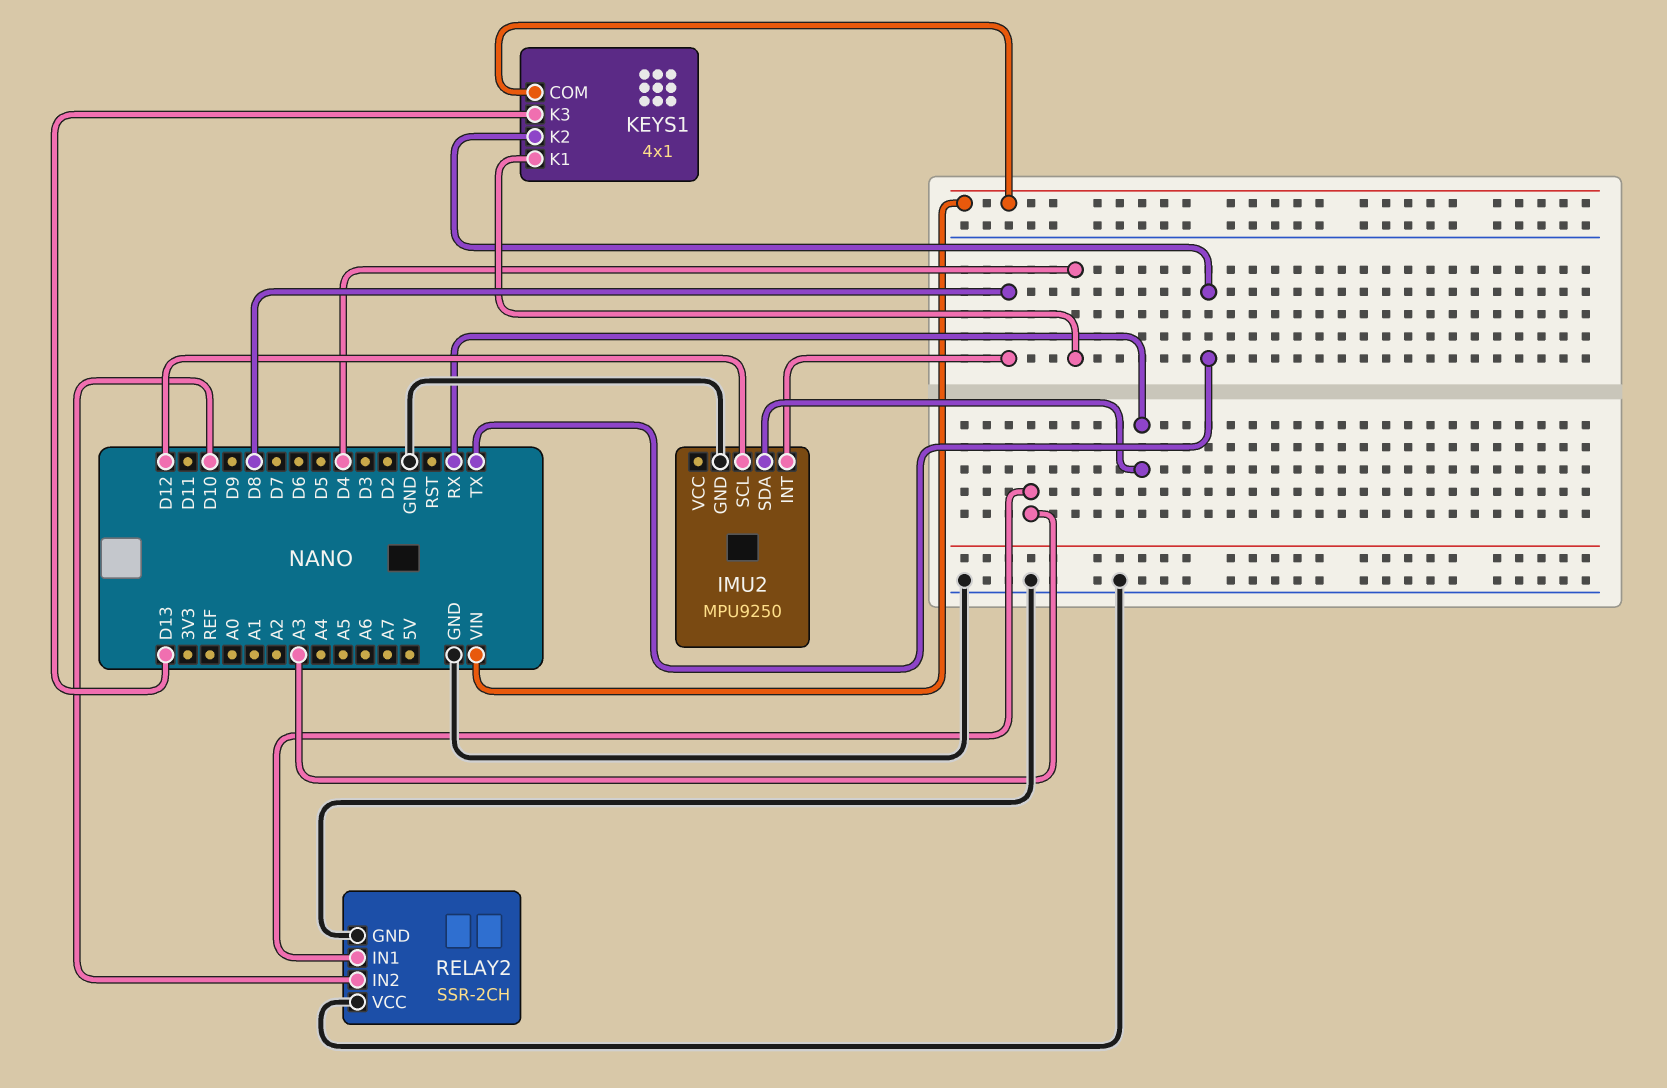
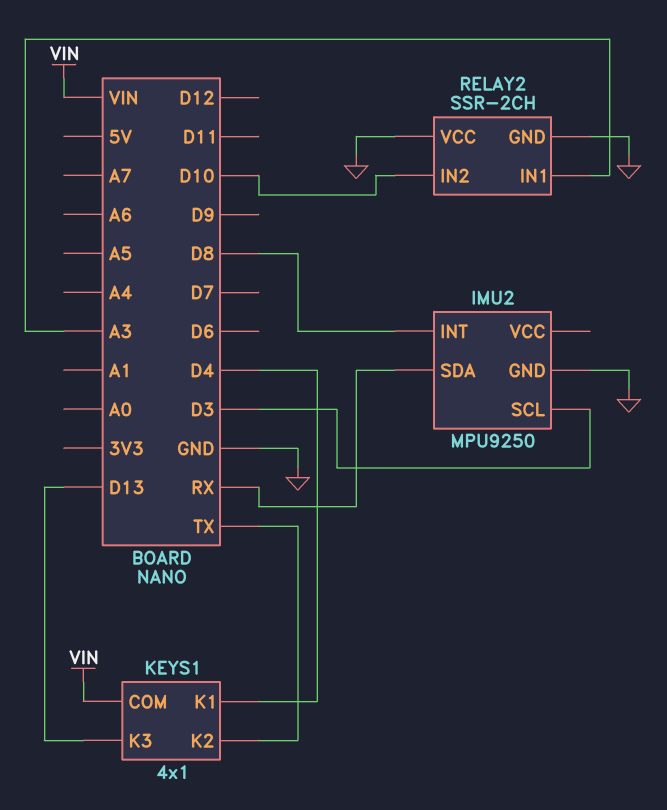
IMU2 pin SCL: D12 -> D3

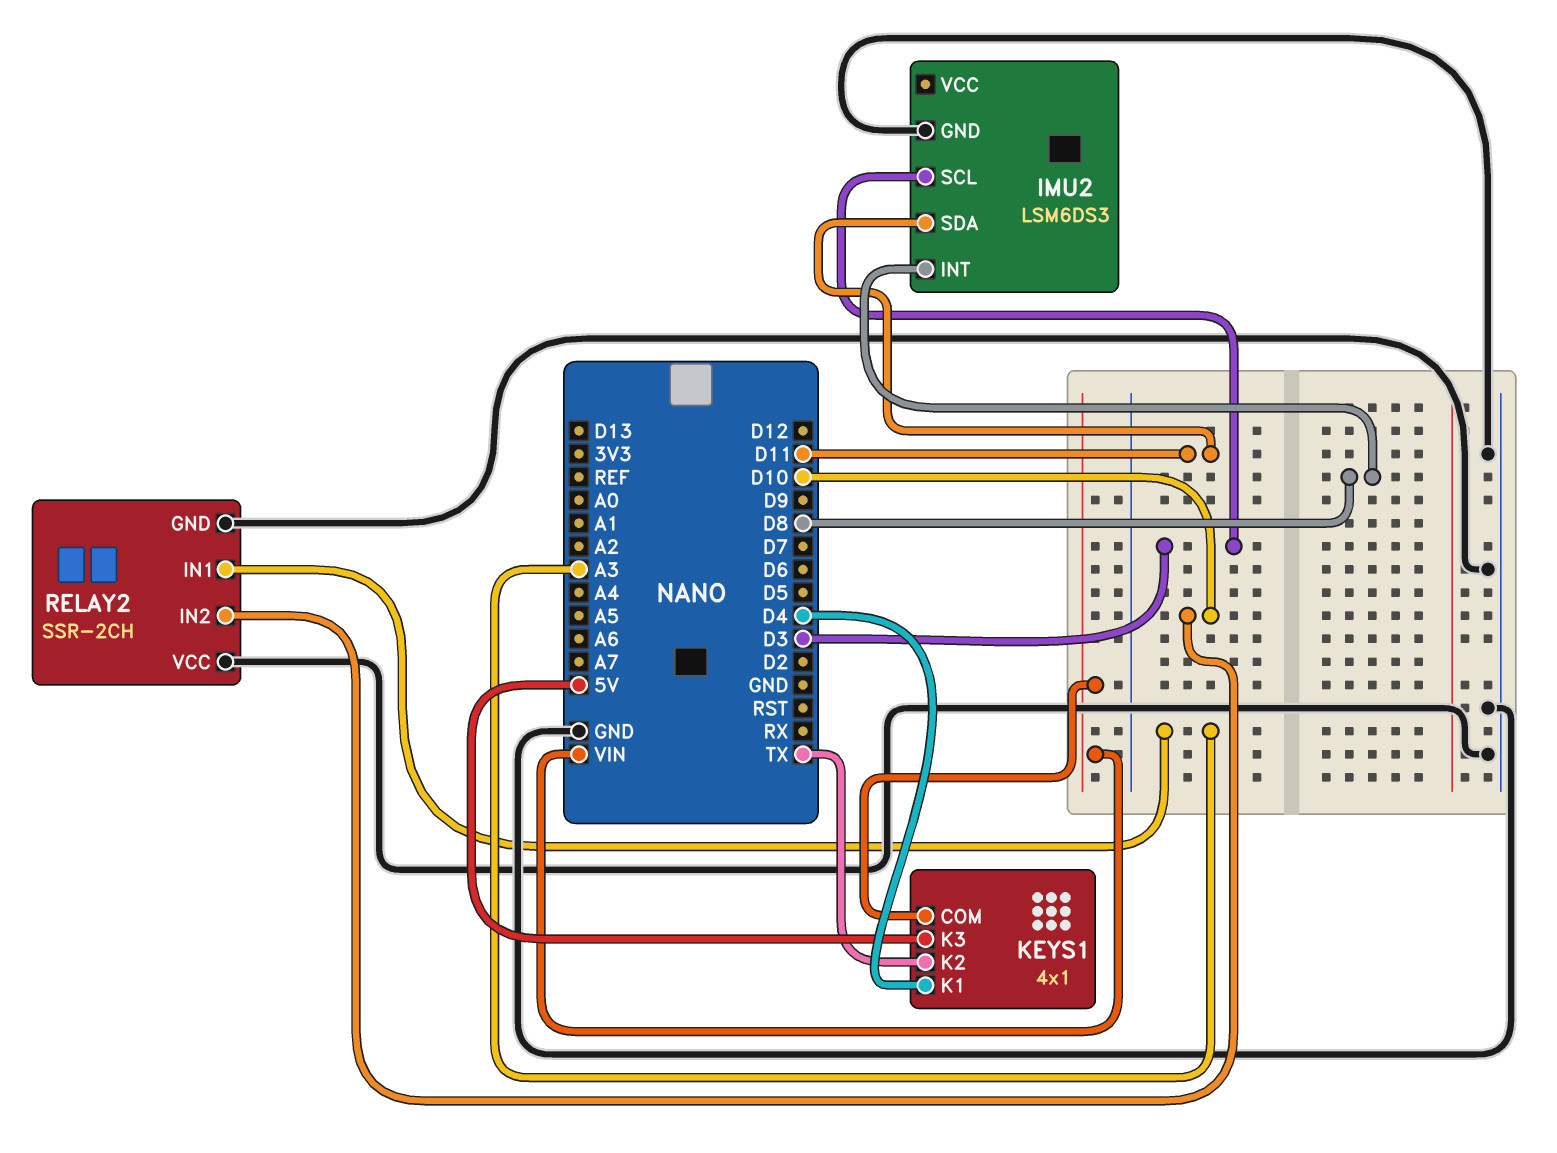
IMU2: MPU9250 -> LSM6DS3
IMU2 pin SDA: RX -> D11
KEYS1 pin K3: D13 -> 5V

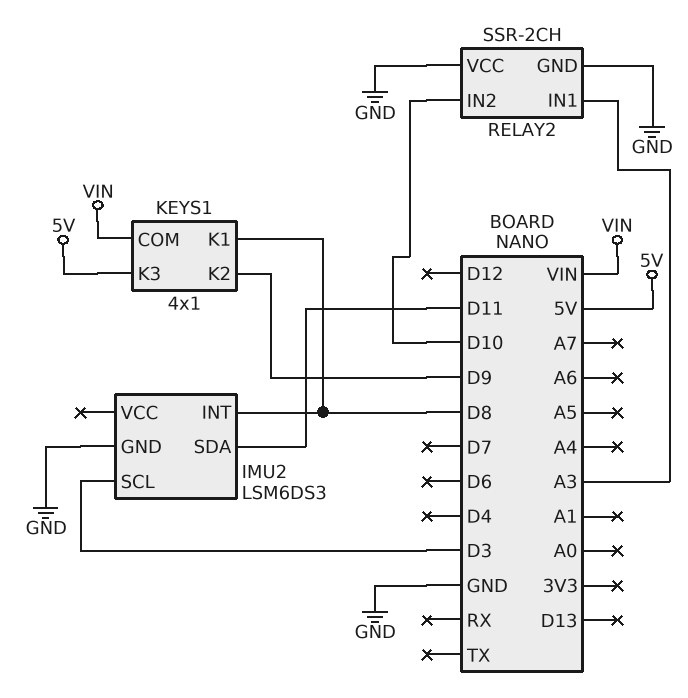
KEYS1 pin K1: D4 -> D8
KEYS1 pin K2: TX -> D9

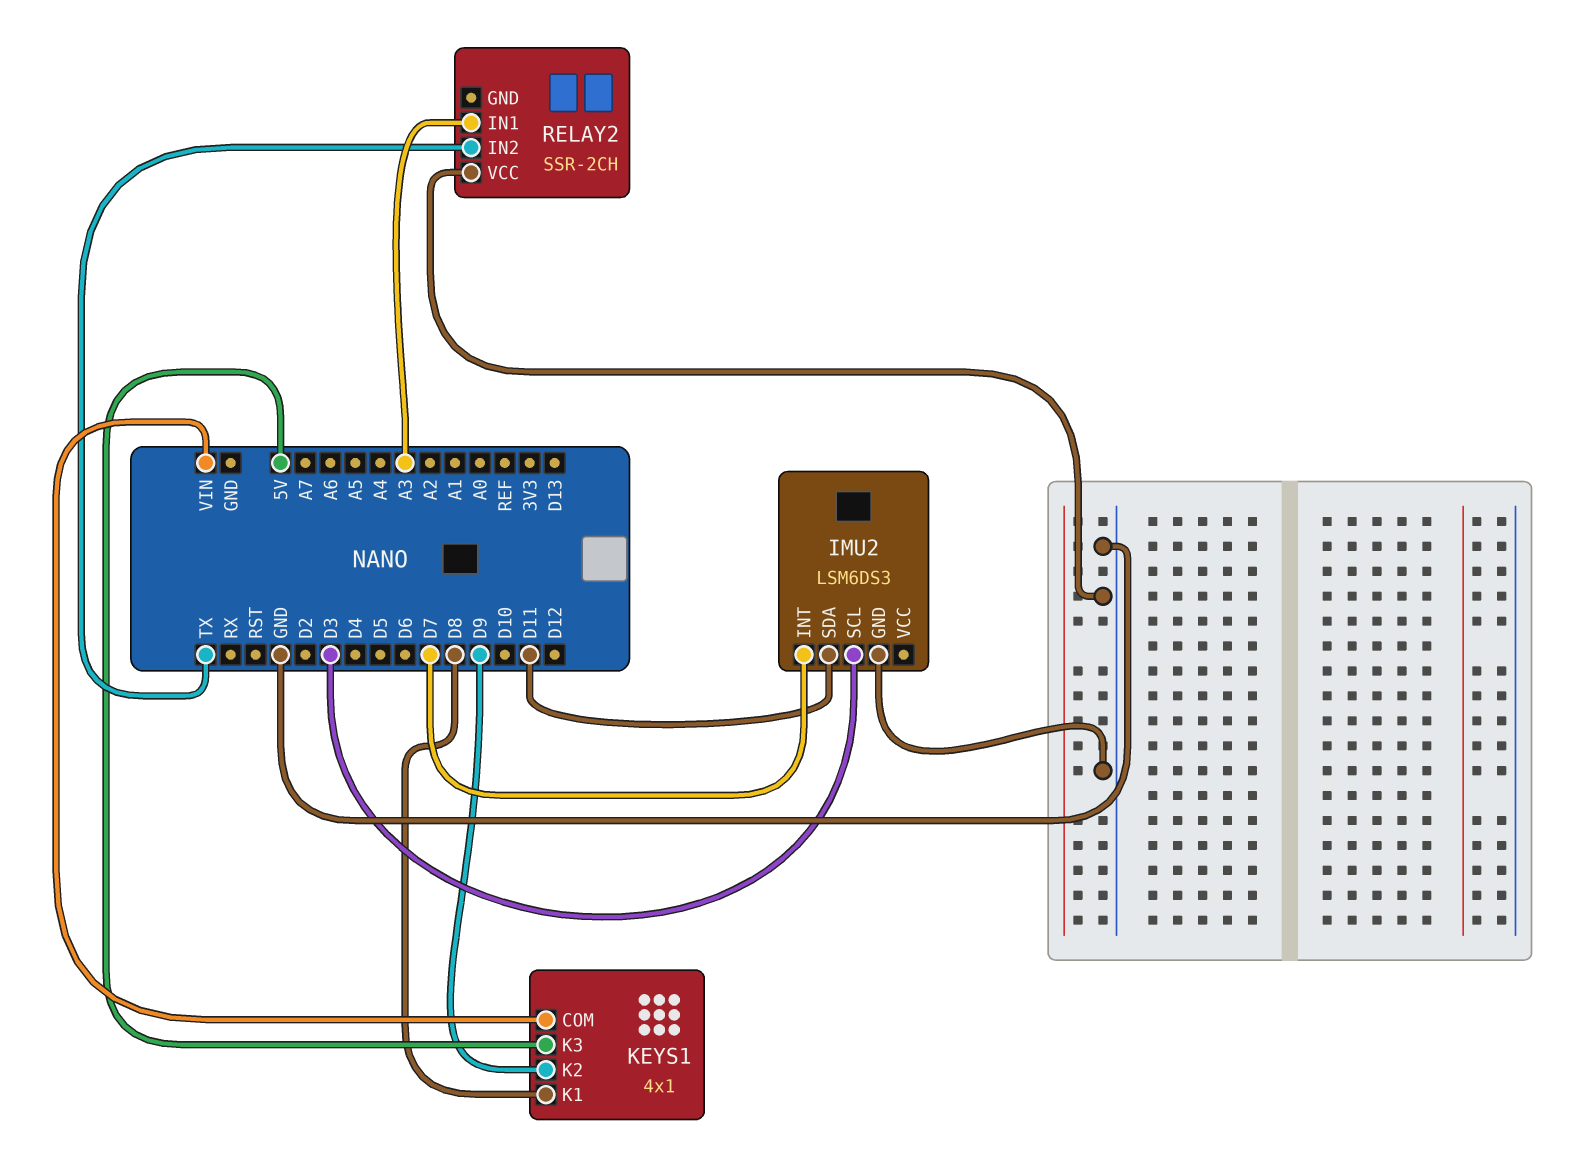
IMU2 pin INT: D8 -> D7
RELAY2 pin GND: GND -> none
RELAY2 pin IN2: D10 -> TX

